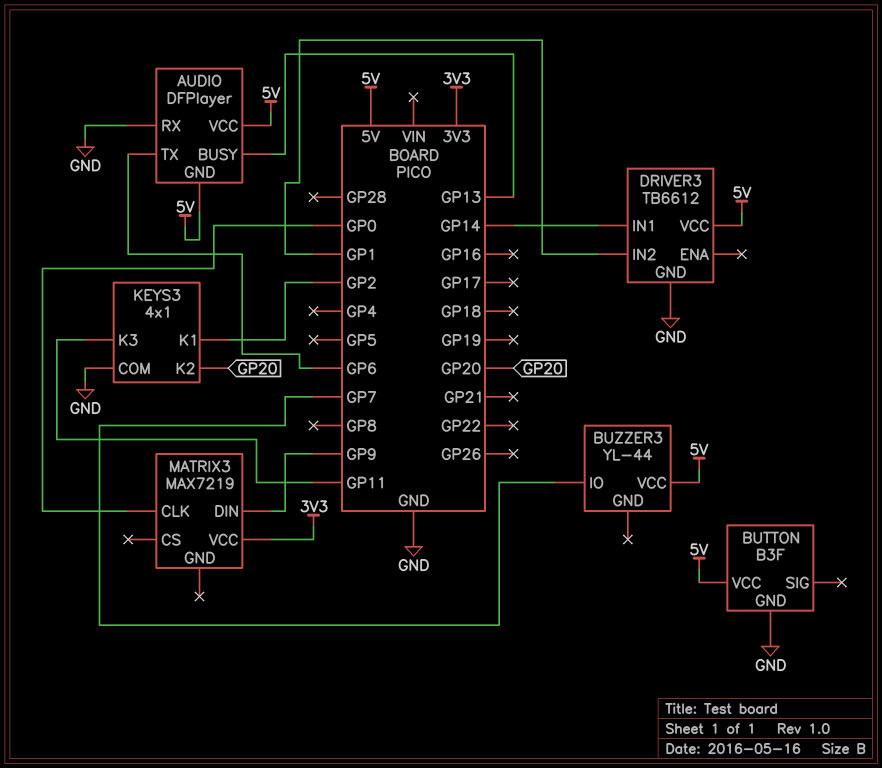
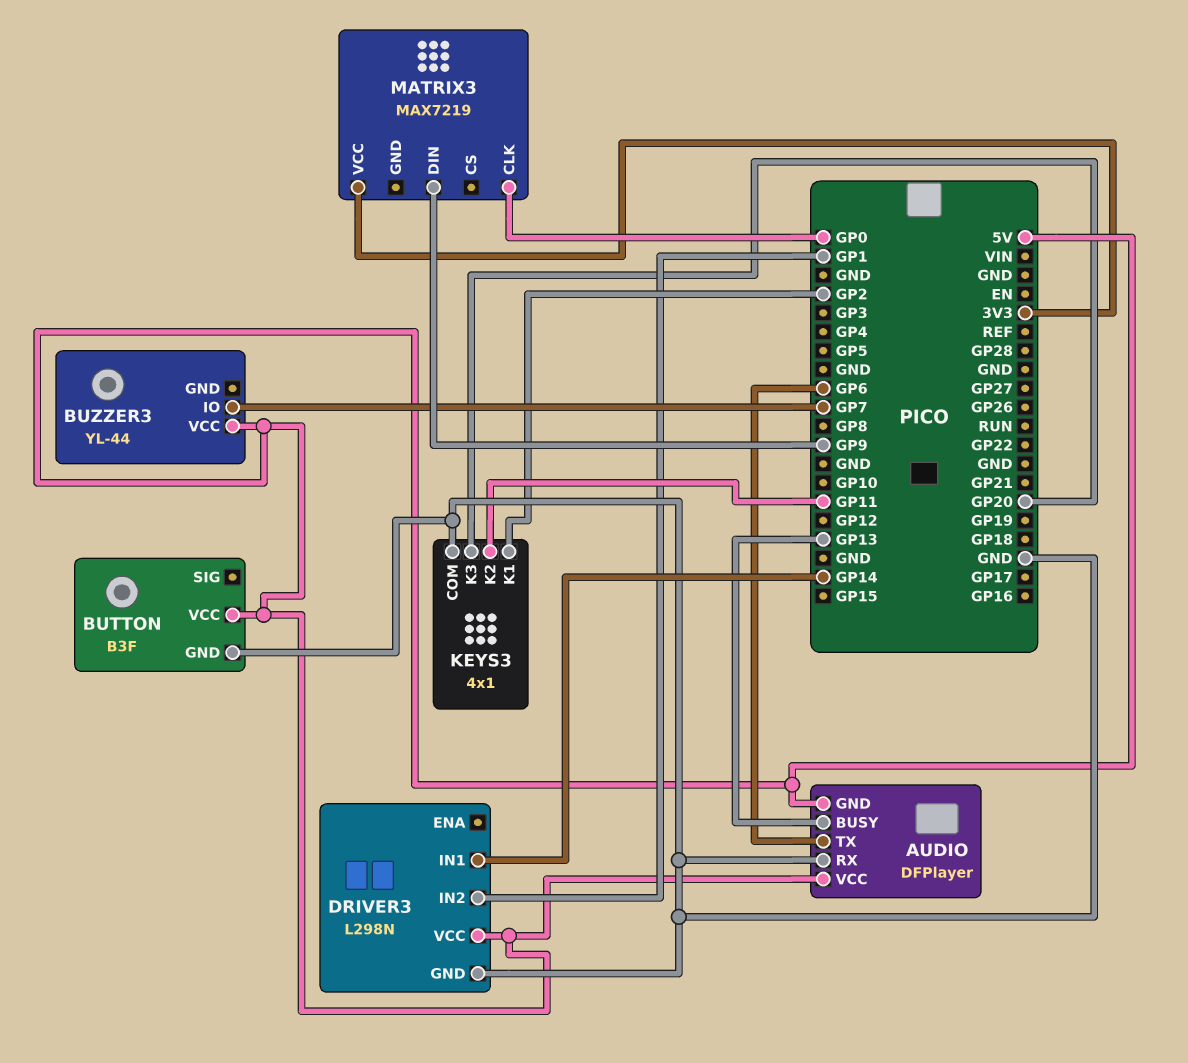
DRIVER3: TB6612 -> L298N
KEYS3 pin K2: GP20 -> GP11
KEYS3 pin K3: GP11 -> GP20

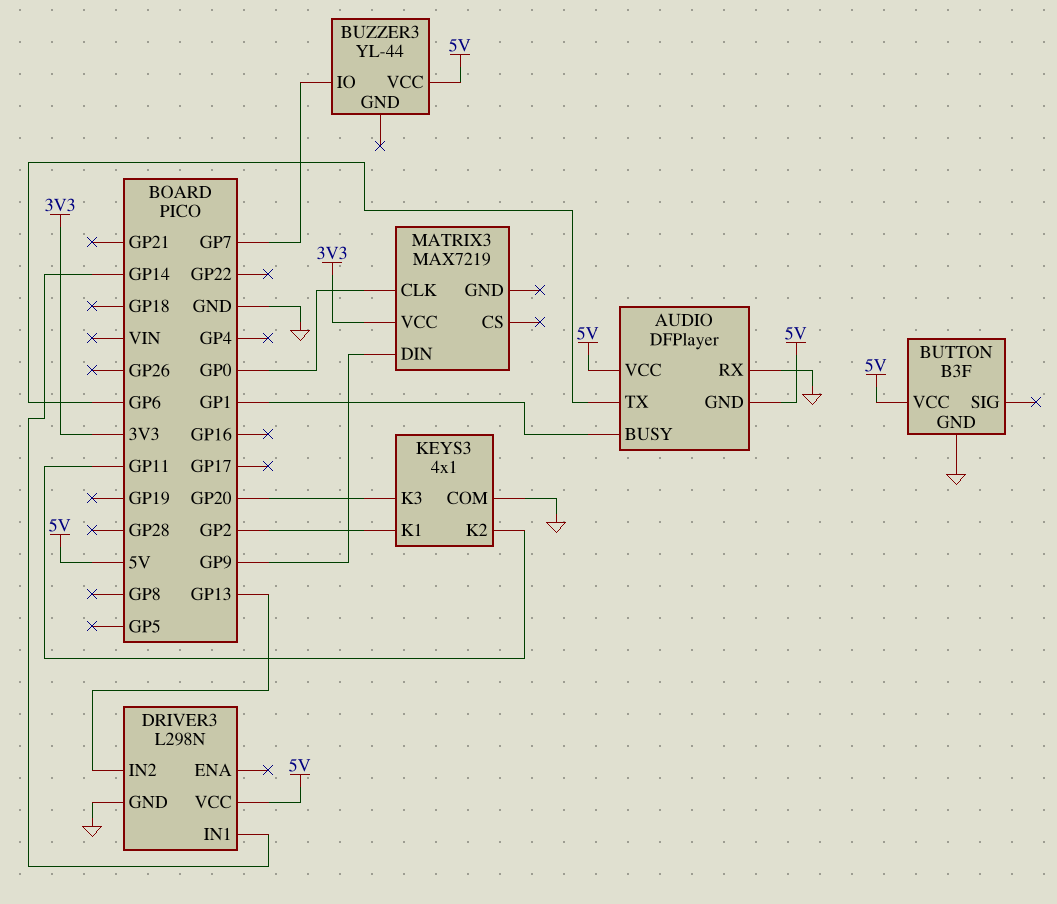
AUDIO pin BUSY: GP13 -> GP1
DRIVER3 pin IN2: GP1 -> GP13

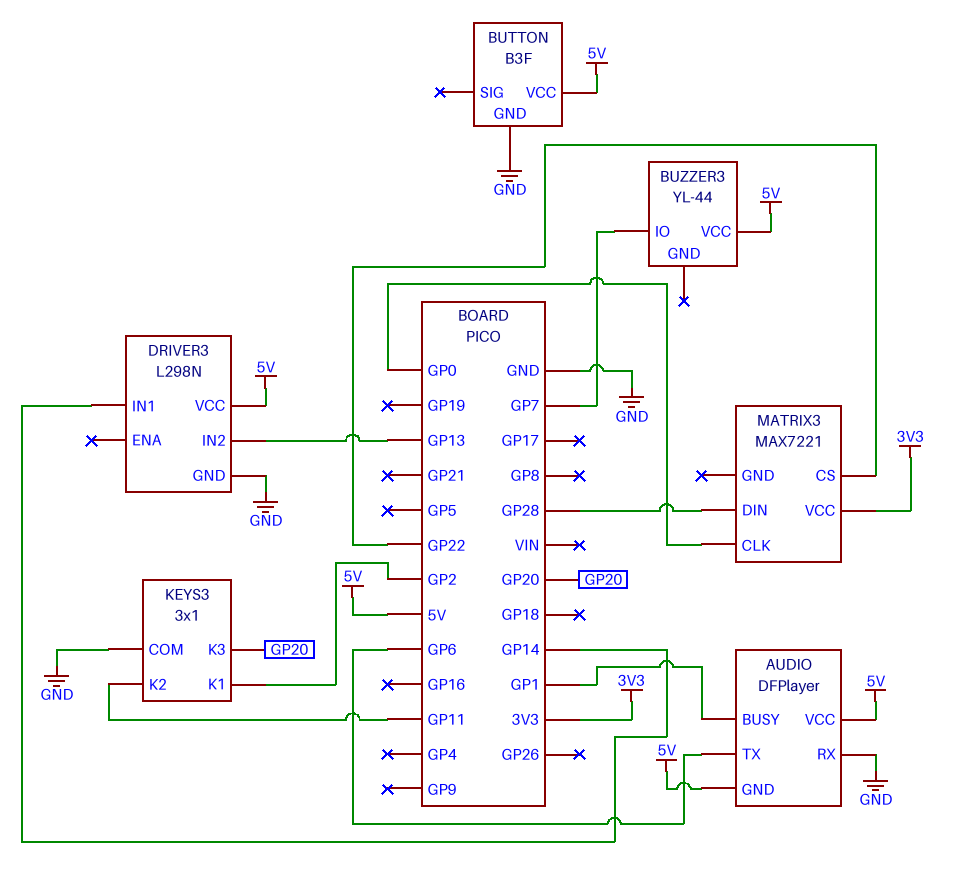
KEYS3: 4x1 -> 3x1
MATRIX3: MAX7219 -> MAX7221
MATRIX3 pin CS: none -> GP22
MATRIX3 pin DIN: GP9 -> GP28

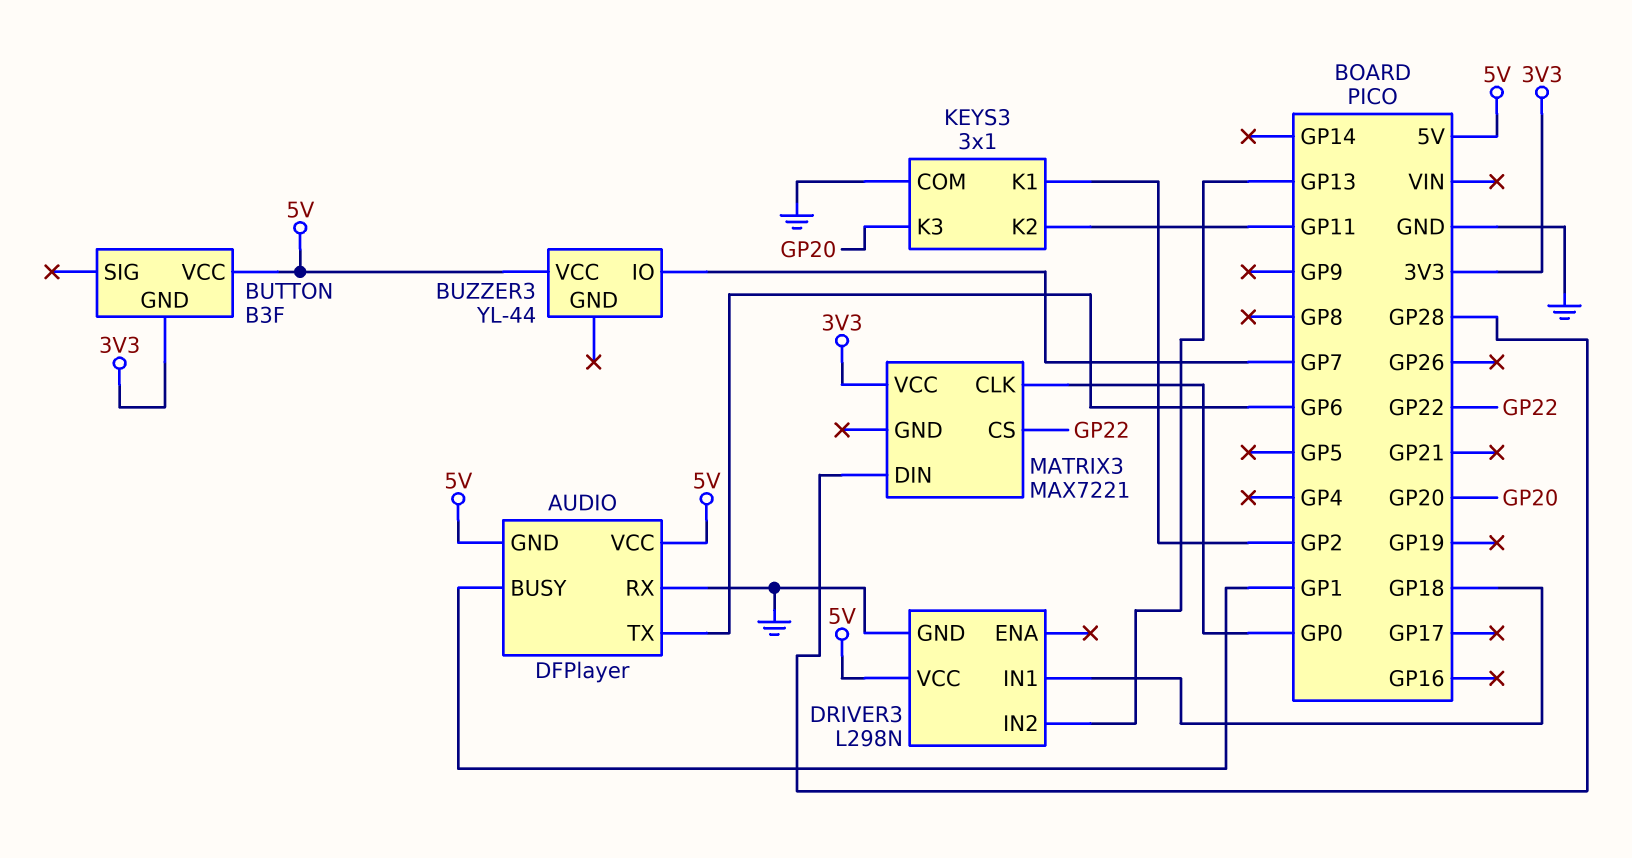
BUTTON pin GND: GND -> 3V3
DRIVER3 pin IN1: GP14 -> GP18

